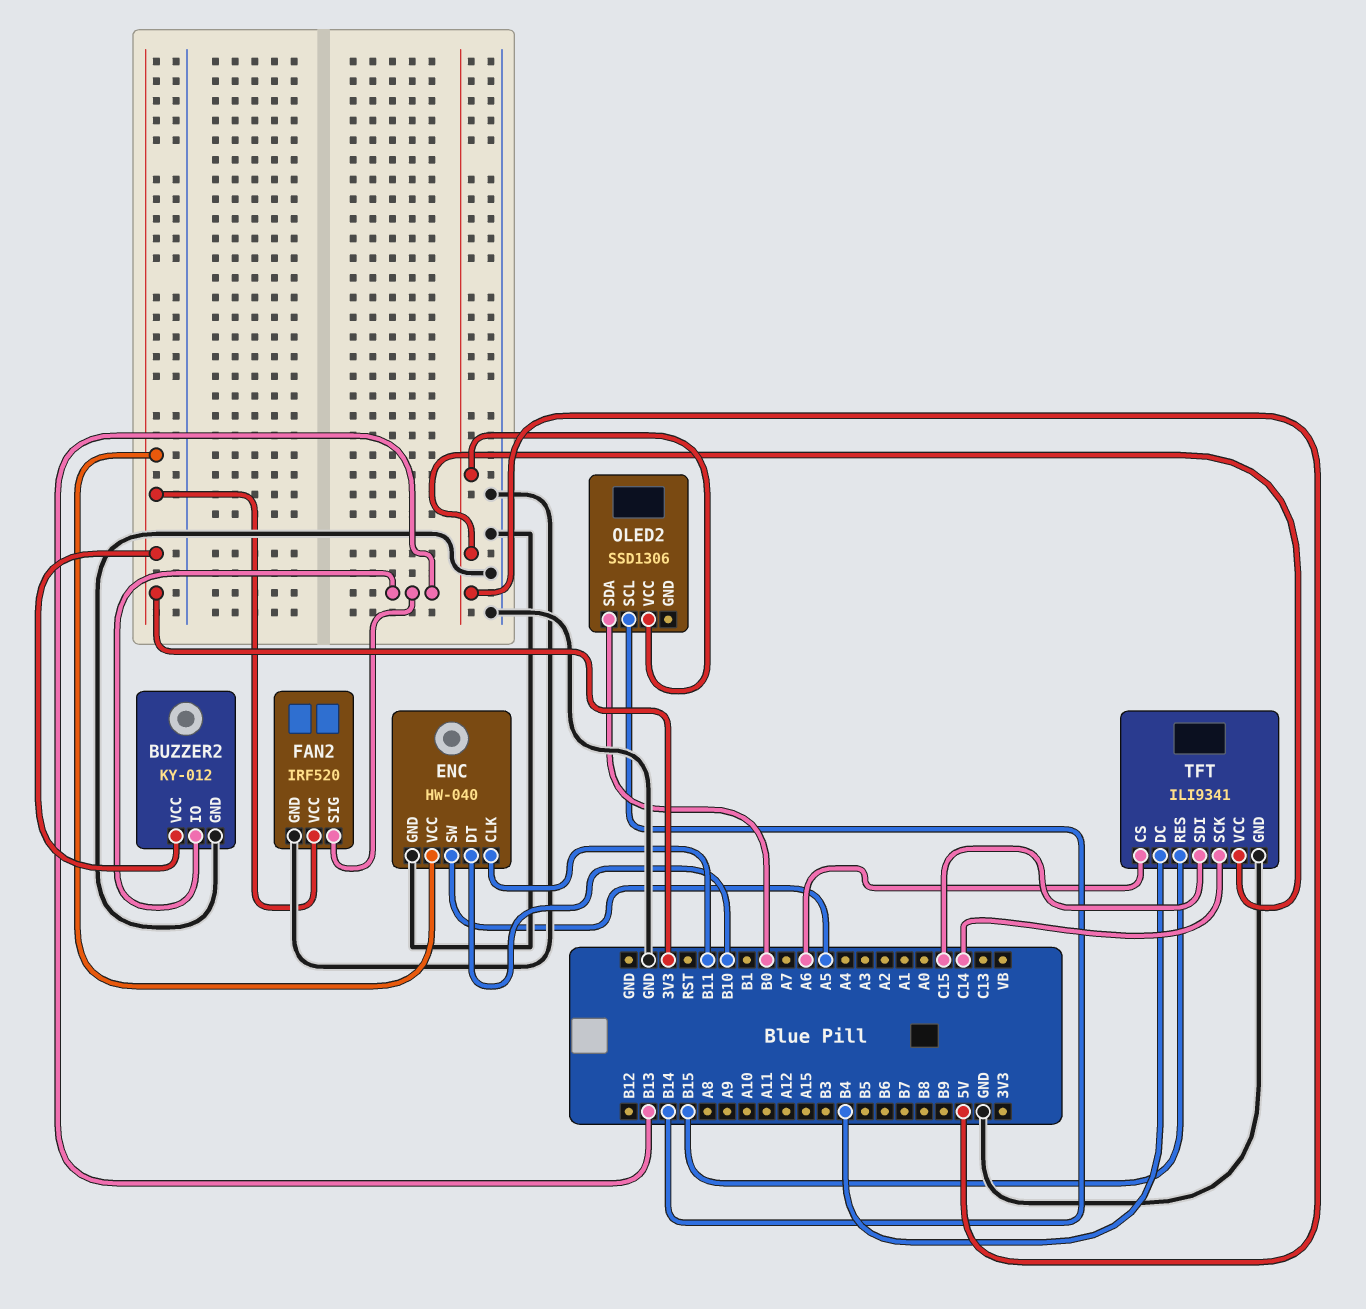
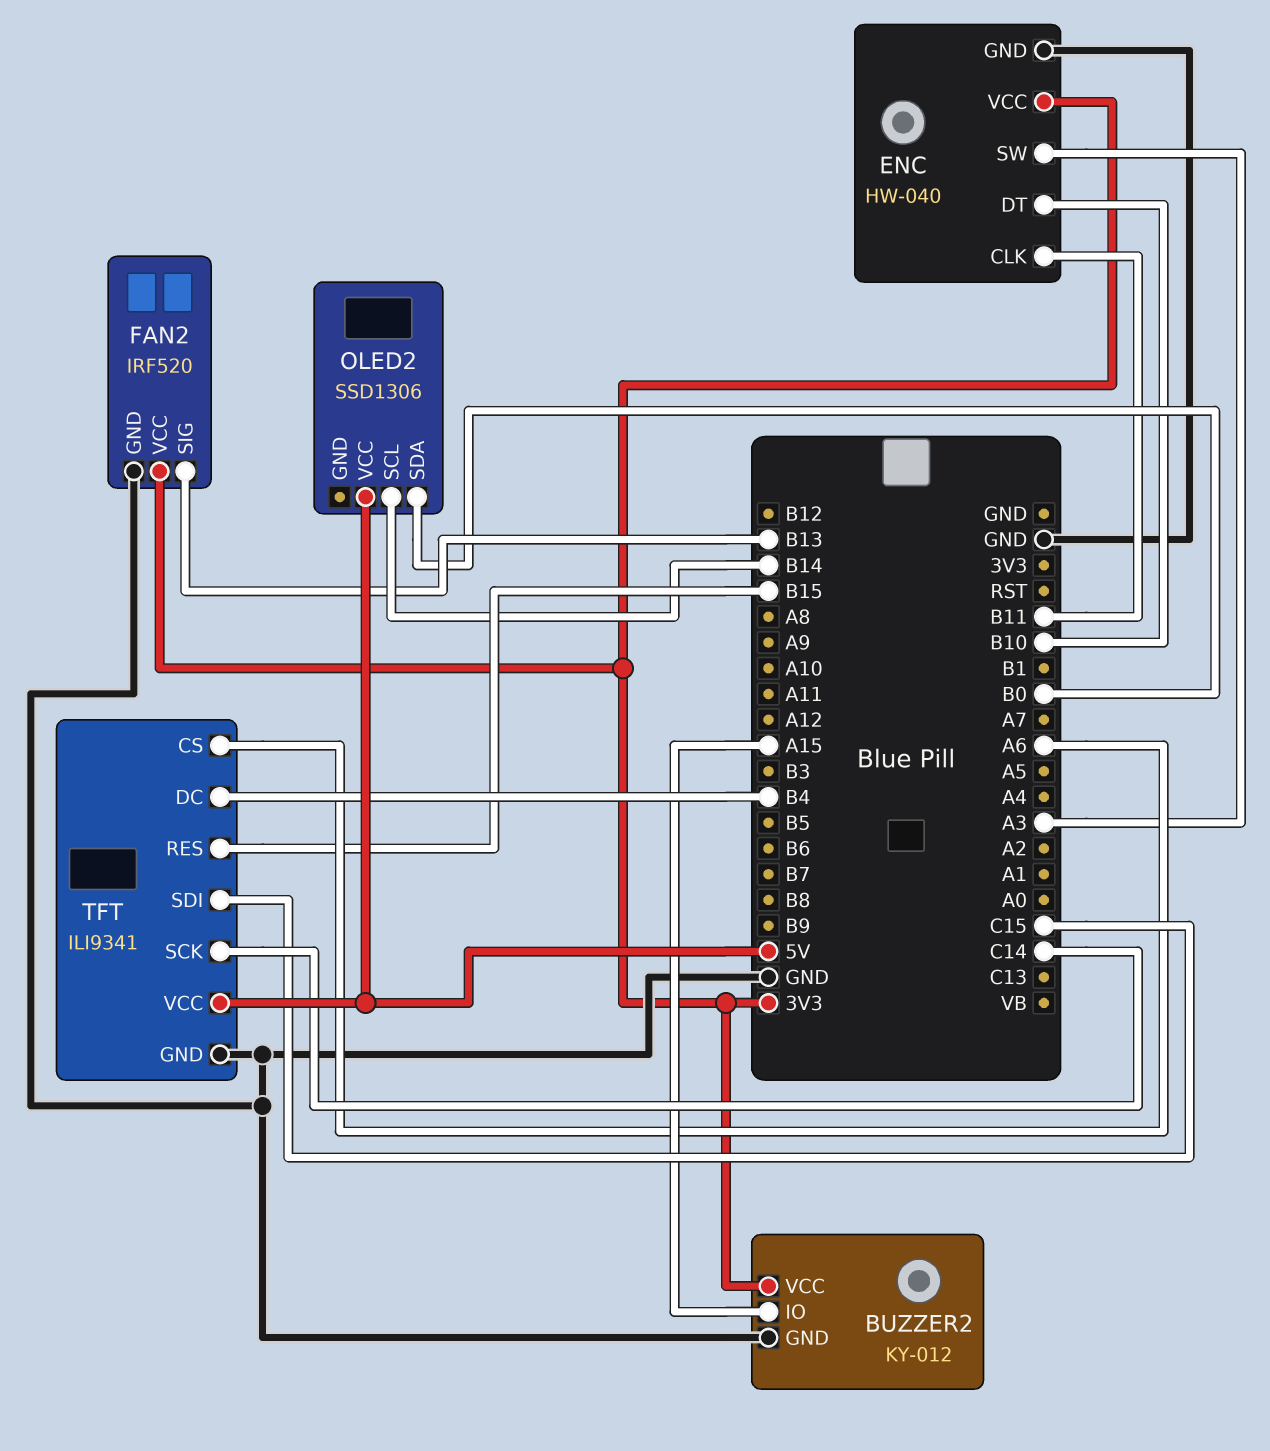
BUZZER2 pin IO: B13 -> A15
ENC pin SW: A5 -> A3

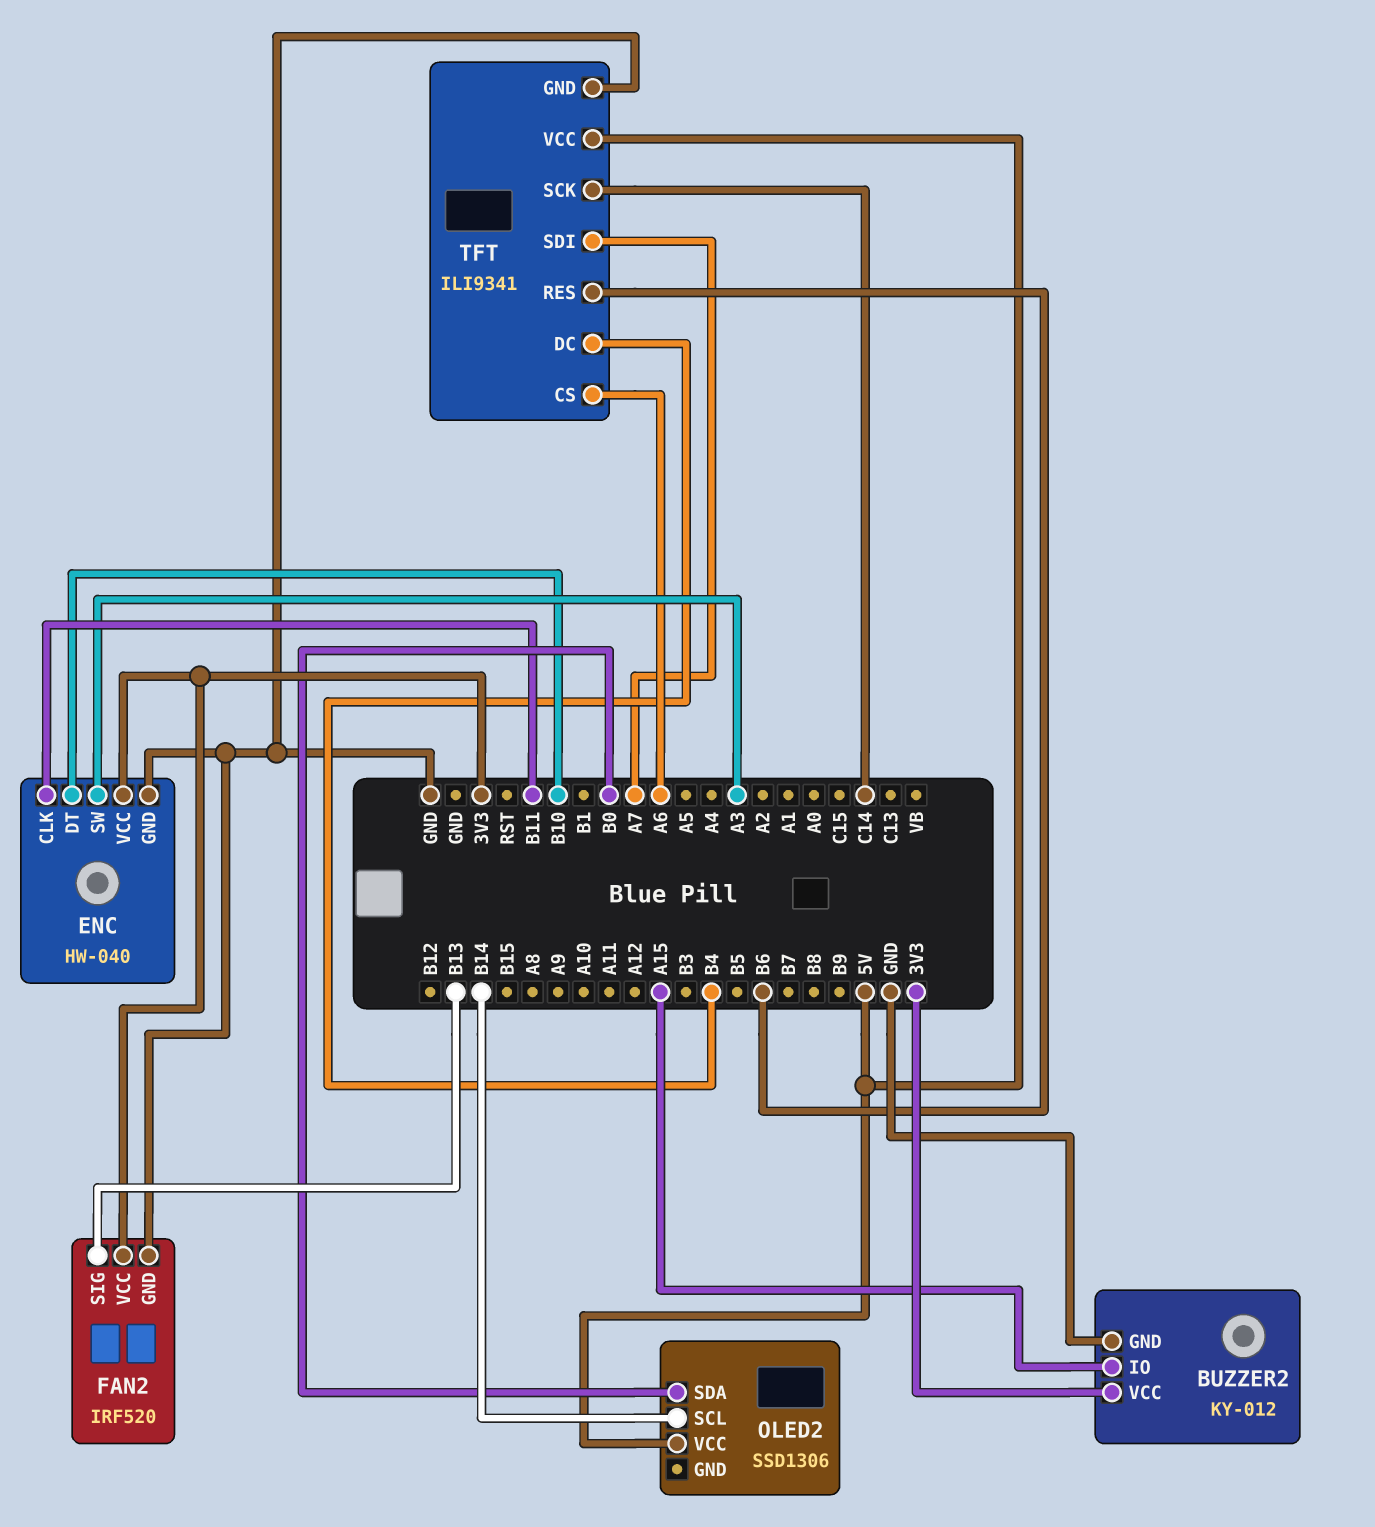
TFT pin RES: B15 -> B6
TFT pin SDI: C15 -> A7

